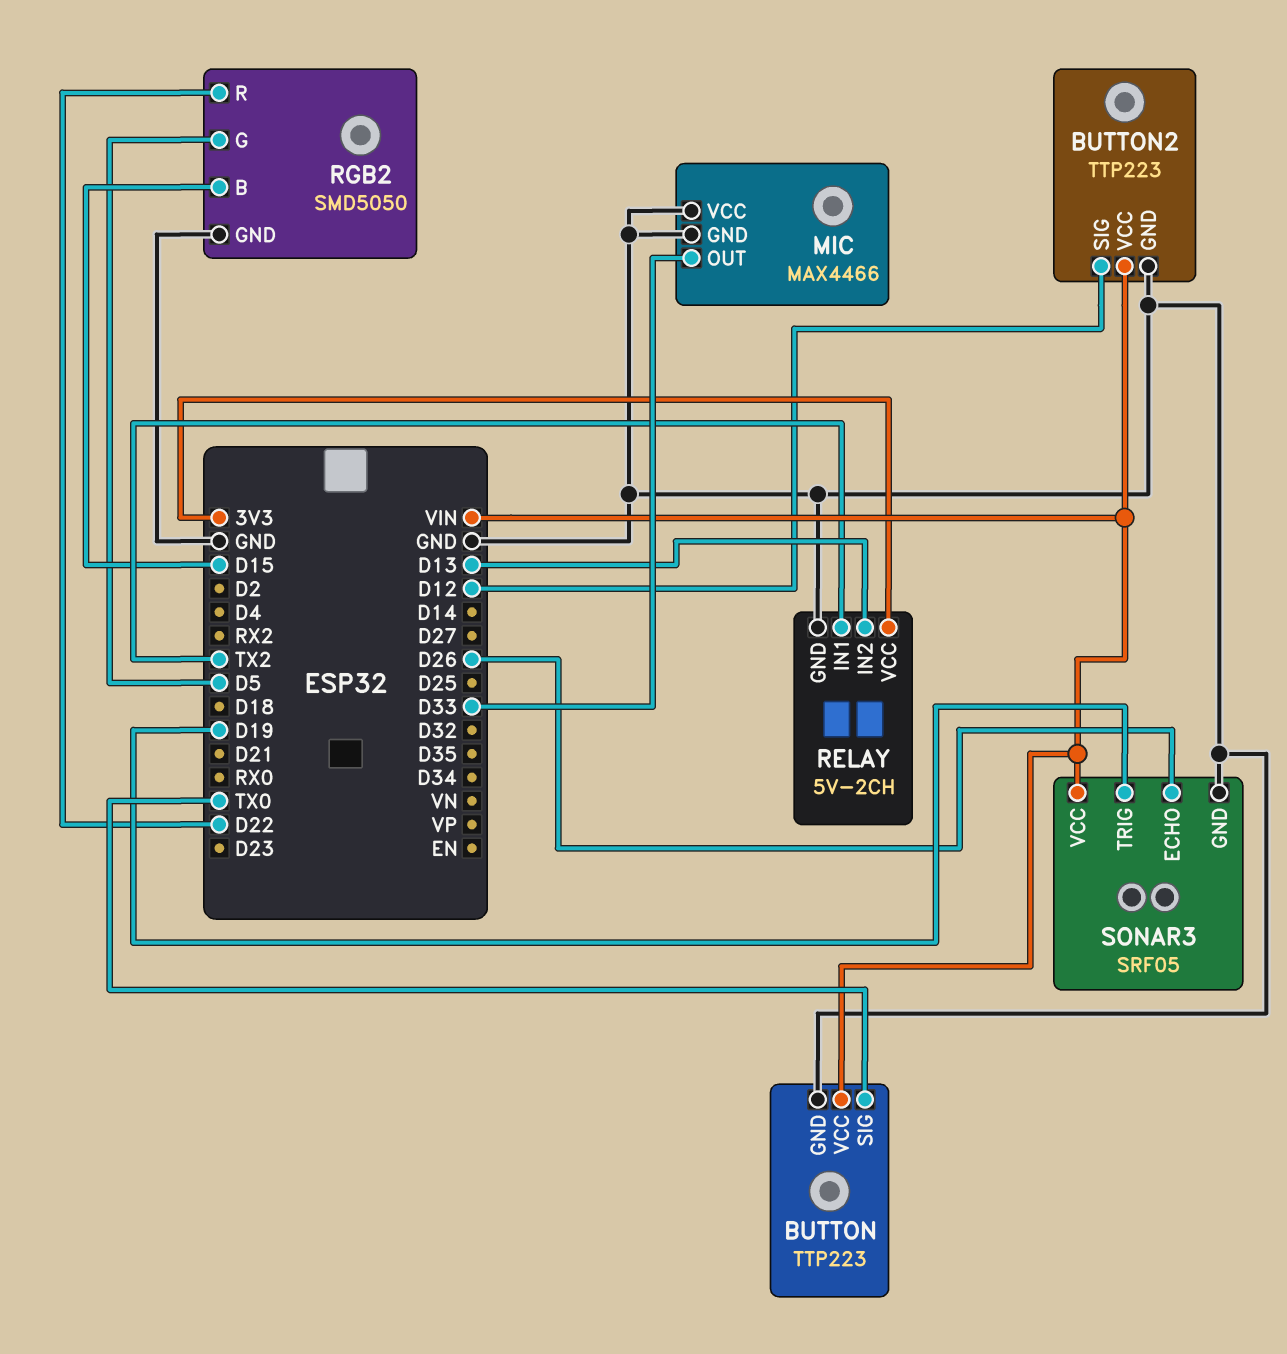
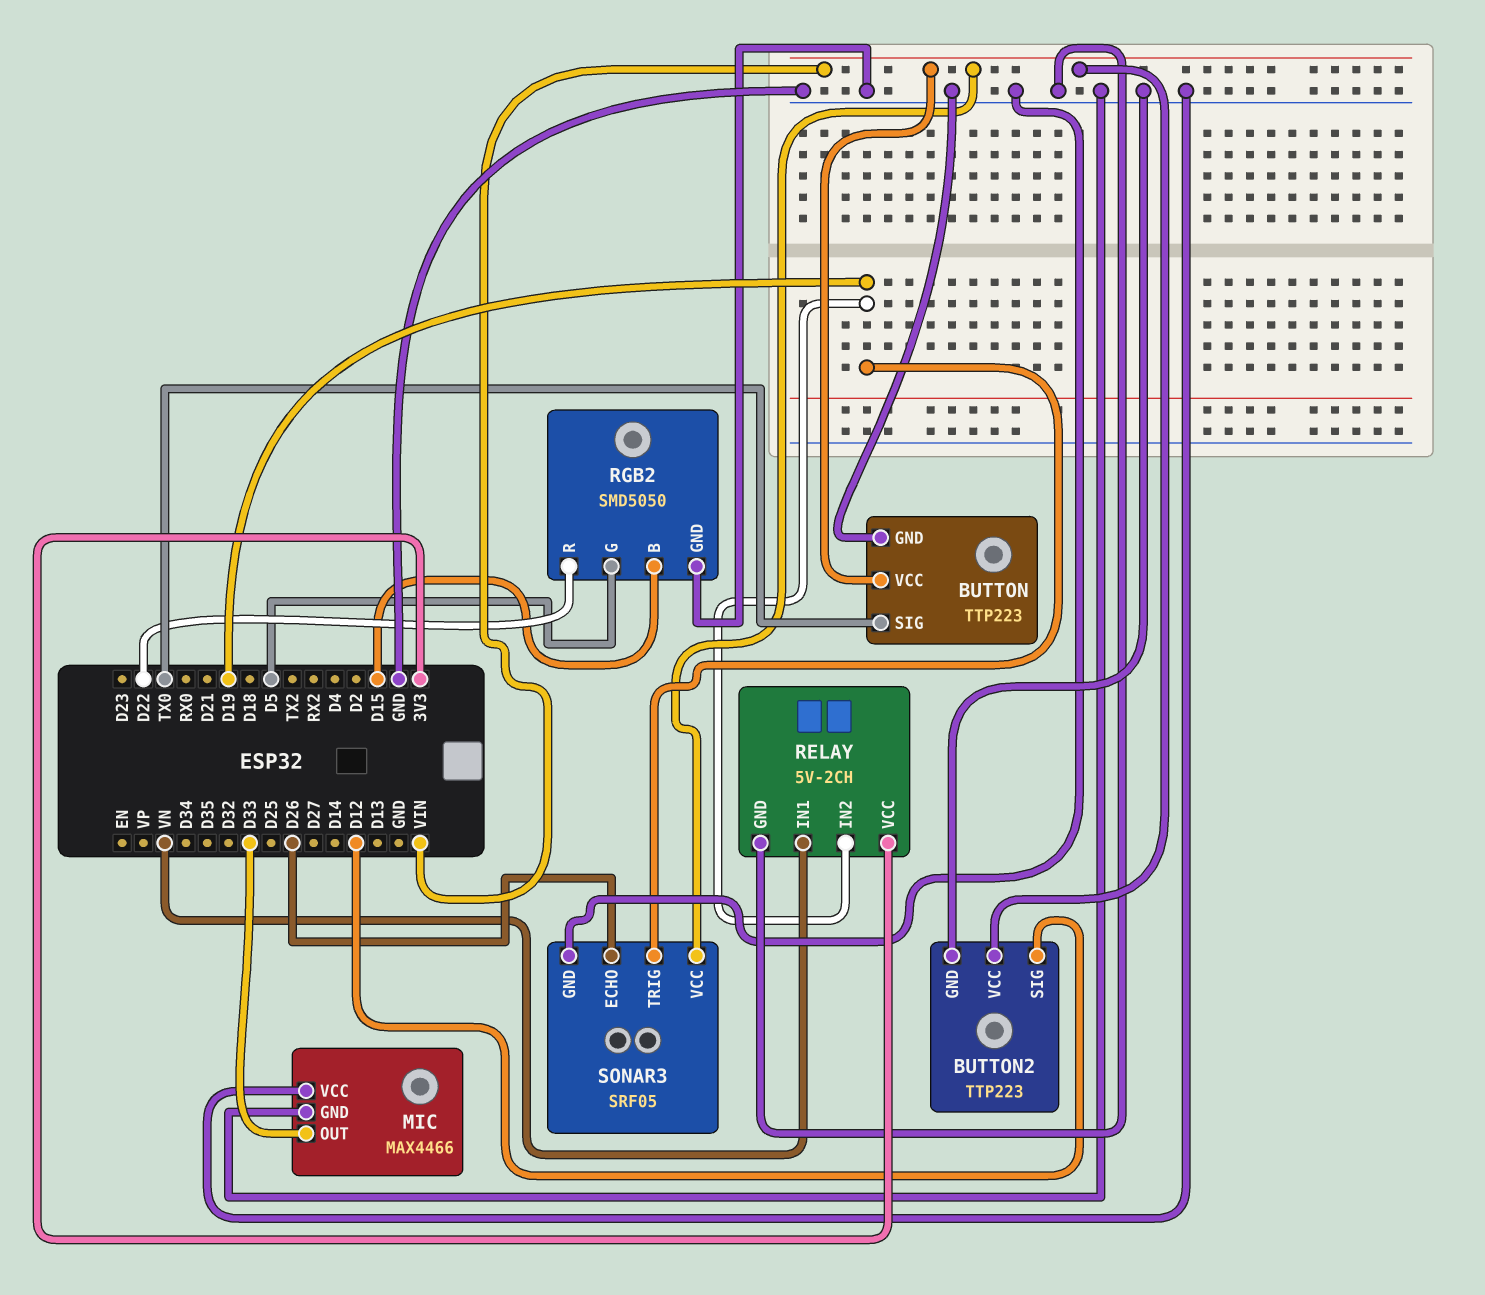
RELAY pin IN1: TX2 -> VN
RELAY pin IN2: D13 -> D19

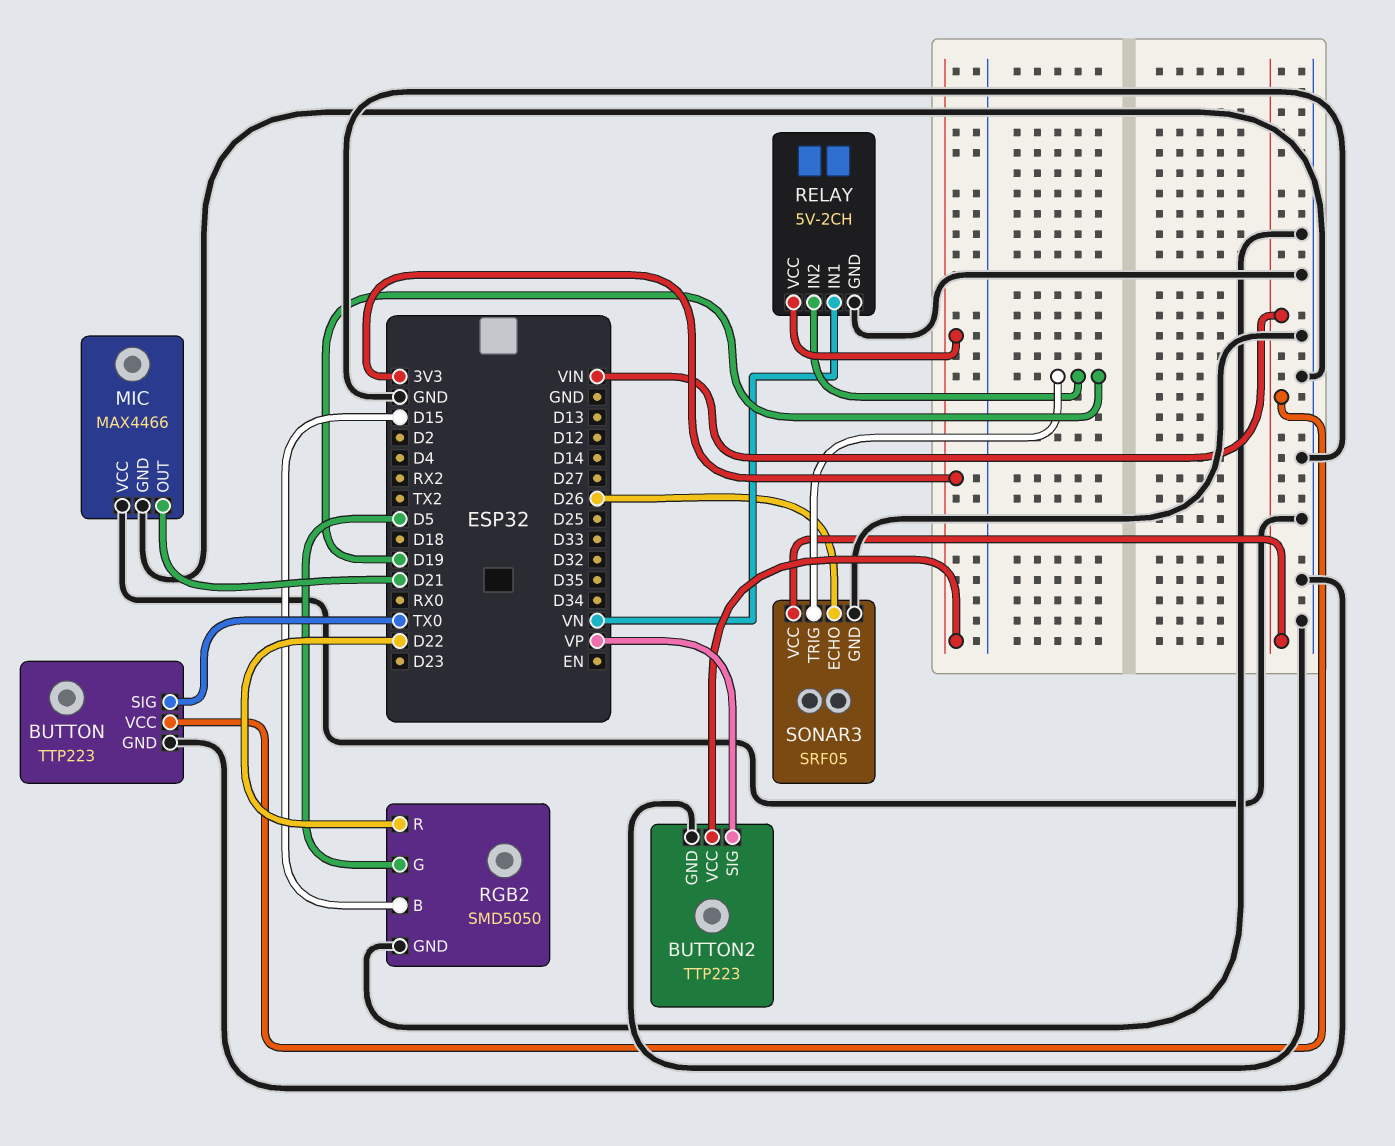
BUTTON2 pin SIG: D12 -> VP
BUTTON2 pin VCC: VIN -> 3V3
MIC pin OUT: D33 -> D21

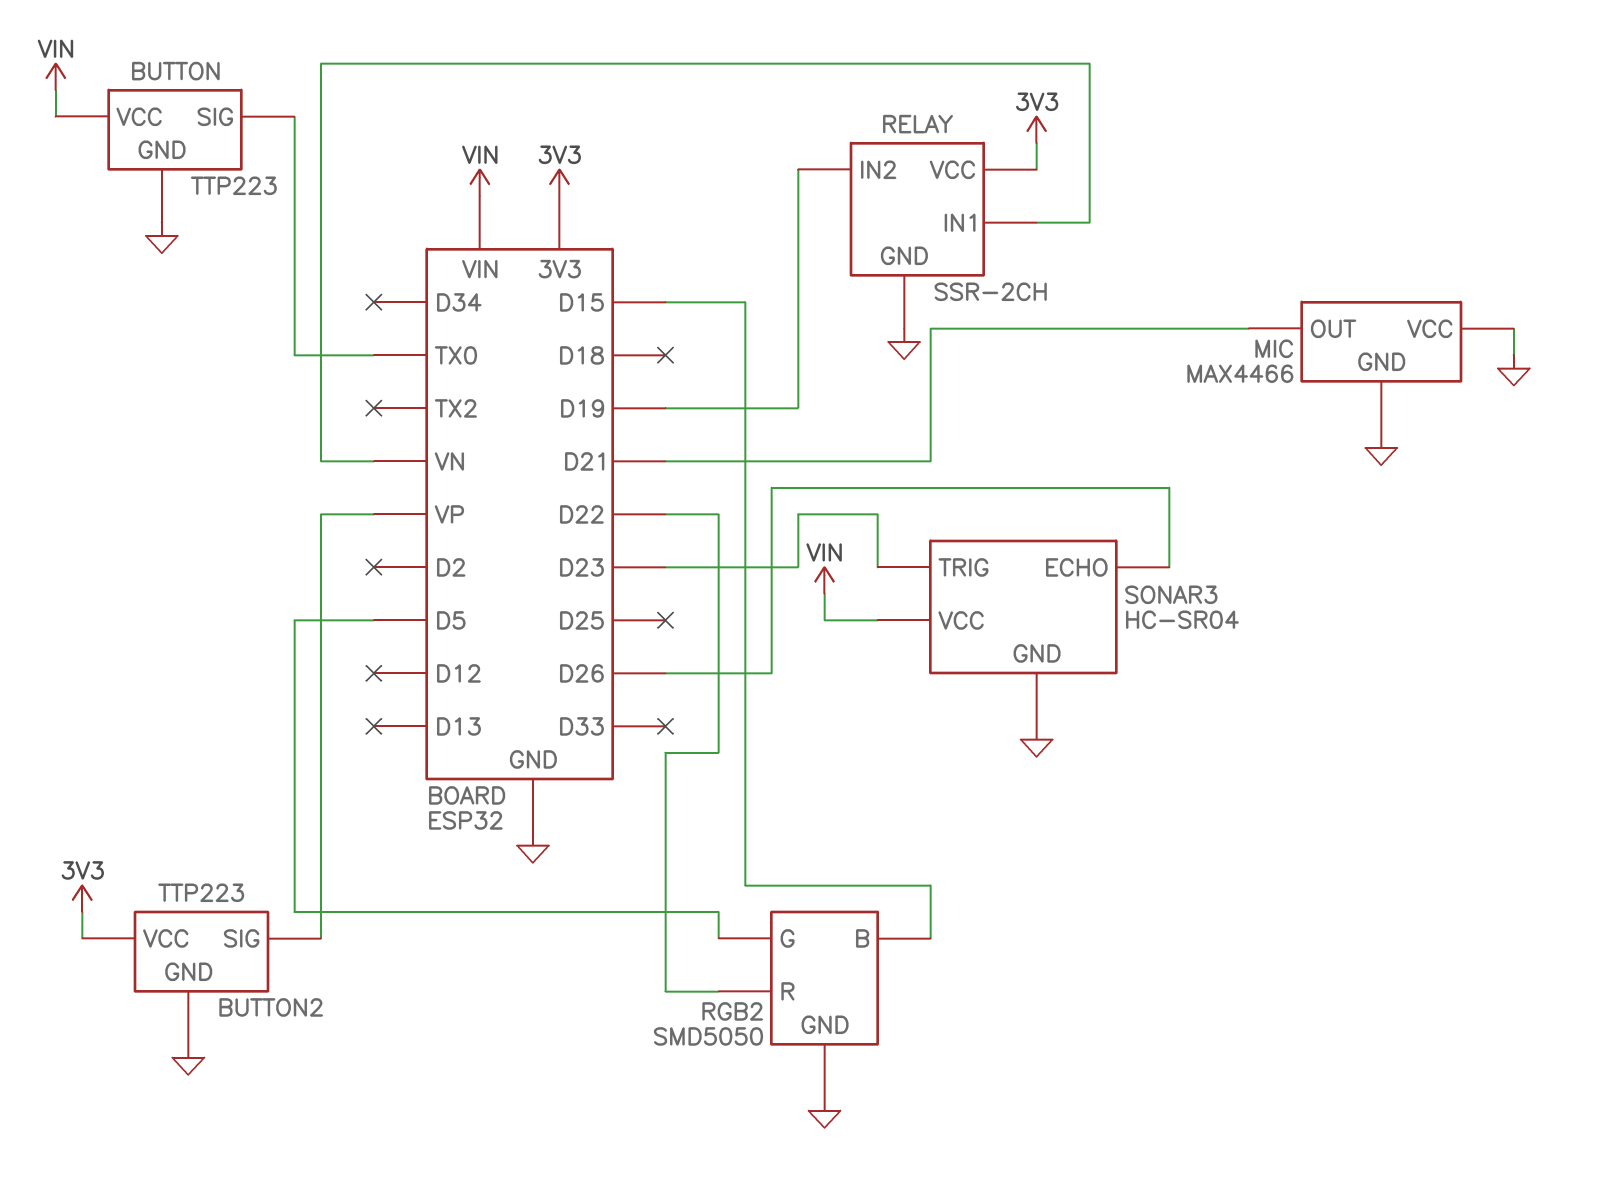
RELAY: 5V-2CH -> SSR-2CH
SONAR3: SRF05 -> HC-SR04
SONAR3 pin TRIG: D19 -> D23

